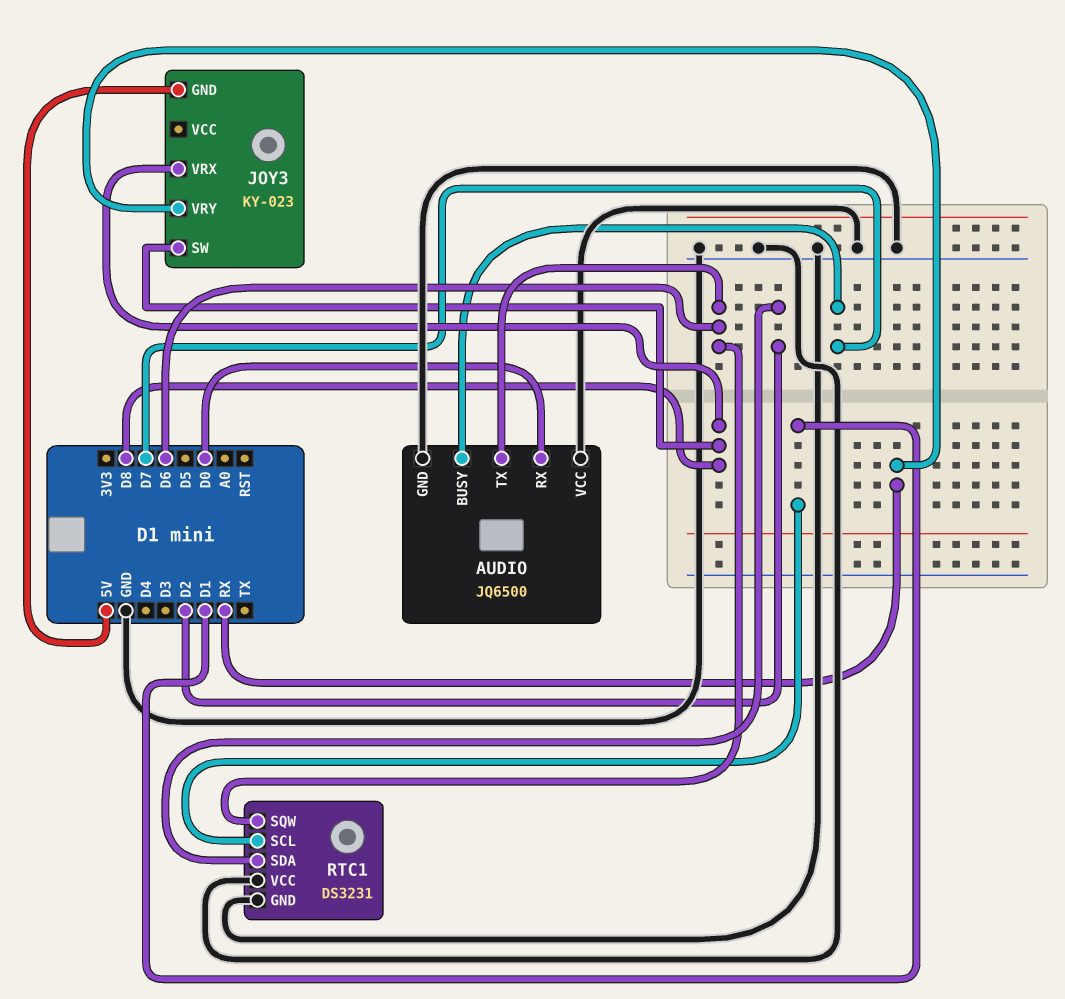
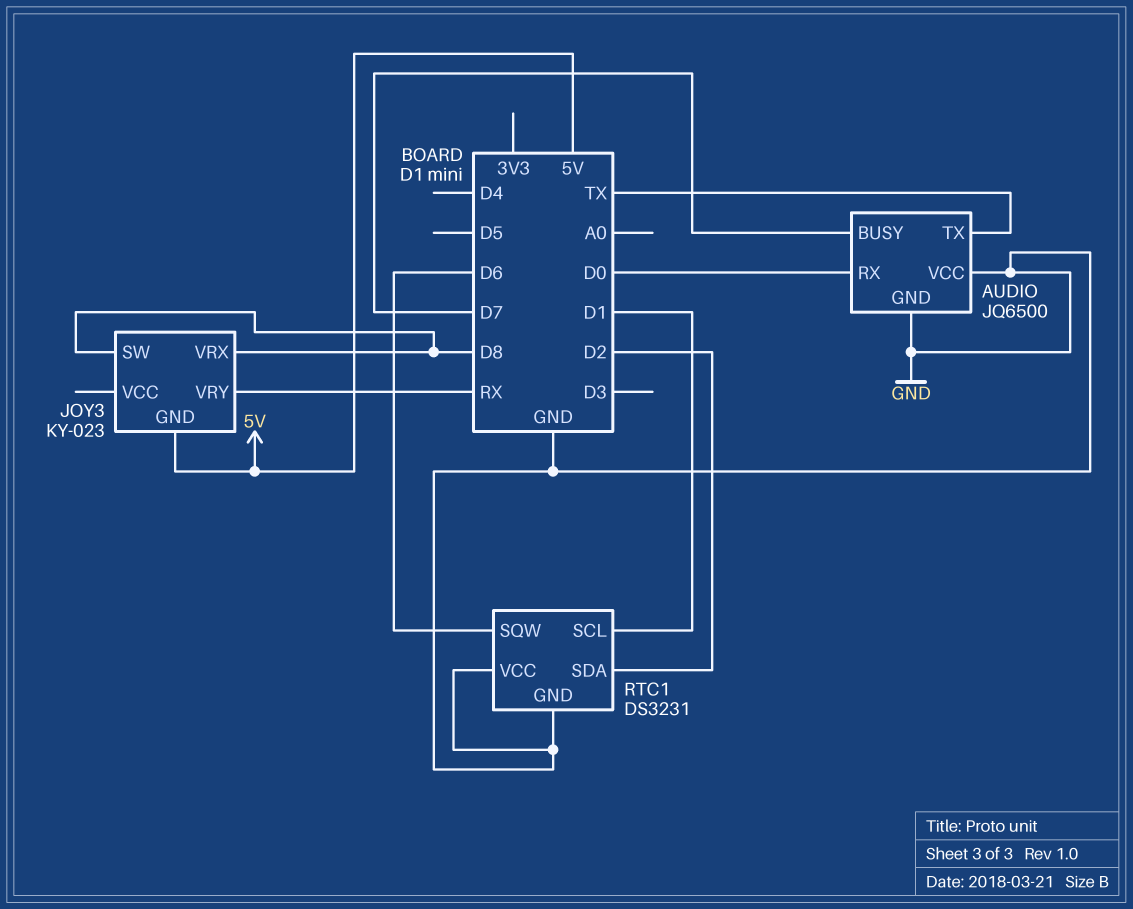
AUDIO pin TX: D6 -> TX

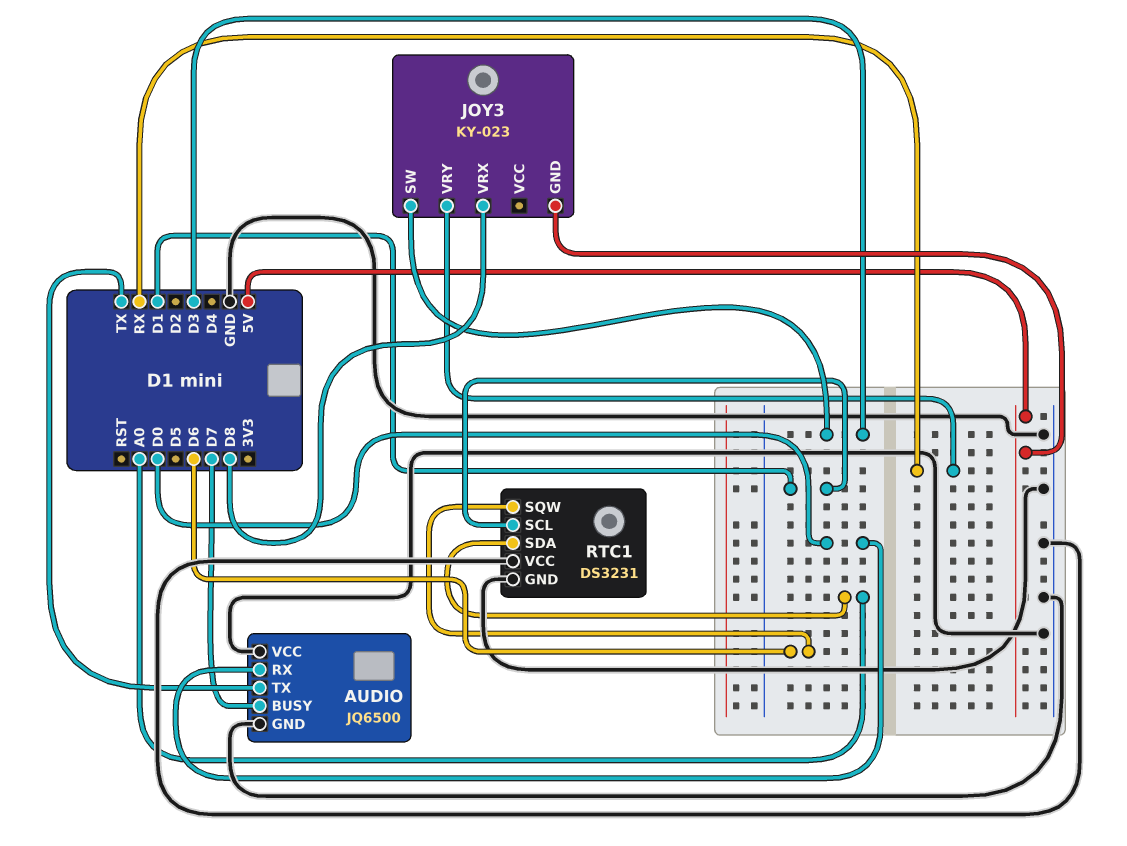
JOY3 pin SW: D8 -> D3
RTC1 pin SDA: D2 -> A0

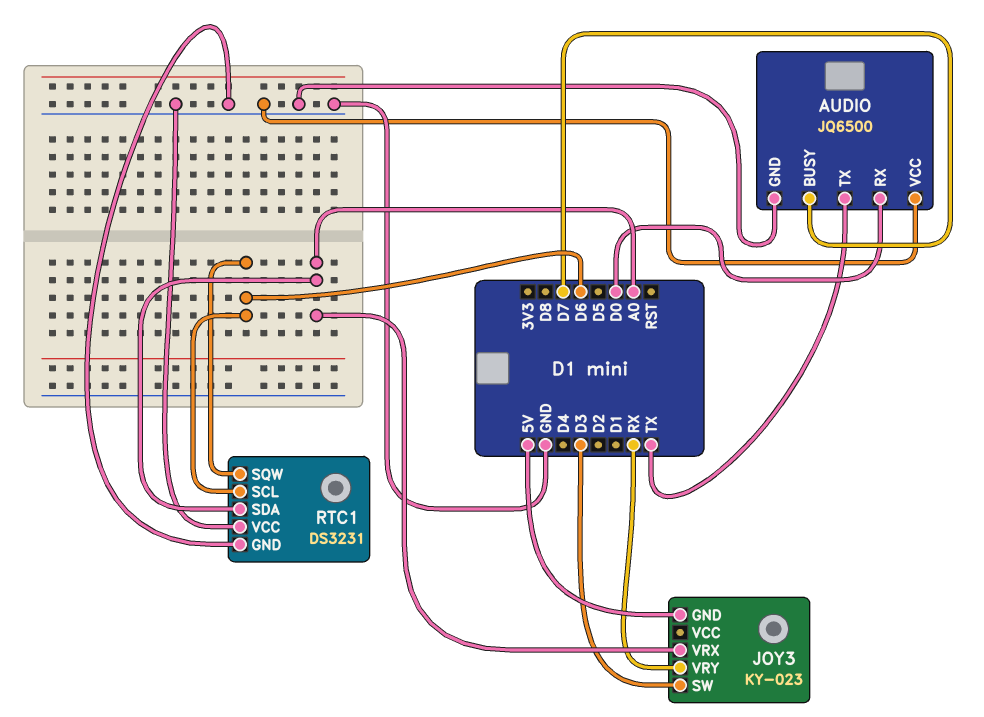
JOY3 pin VRX: D8 -> A0
RTC1 pin SCL: D1 -> D6

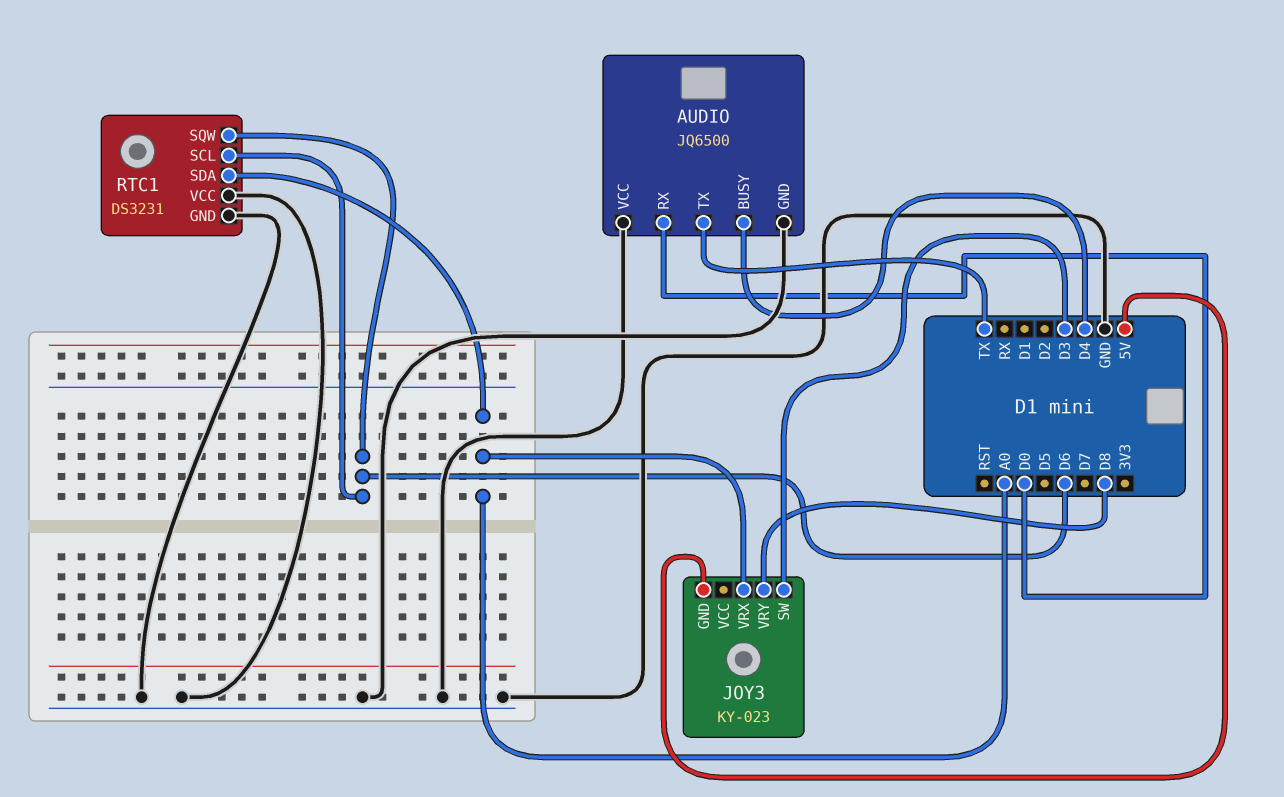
AUDIO pin BUSY: D7 -> D4
JOY3 pin VRY: RX -> D8

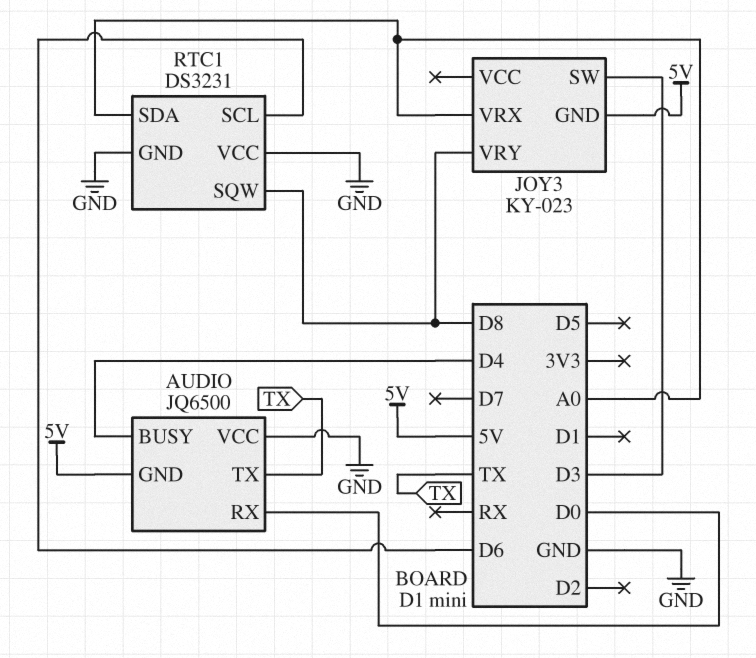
AUDIO pin GND: GND -> 5V
RTC1 pin SQW: D6 -> D8

